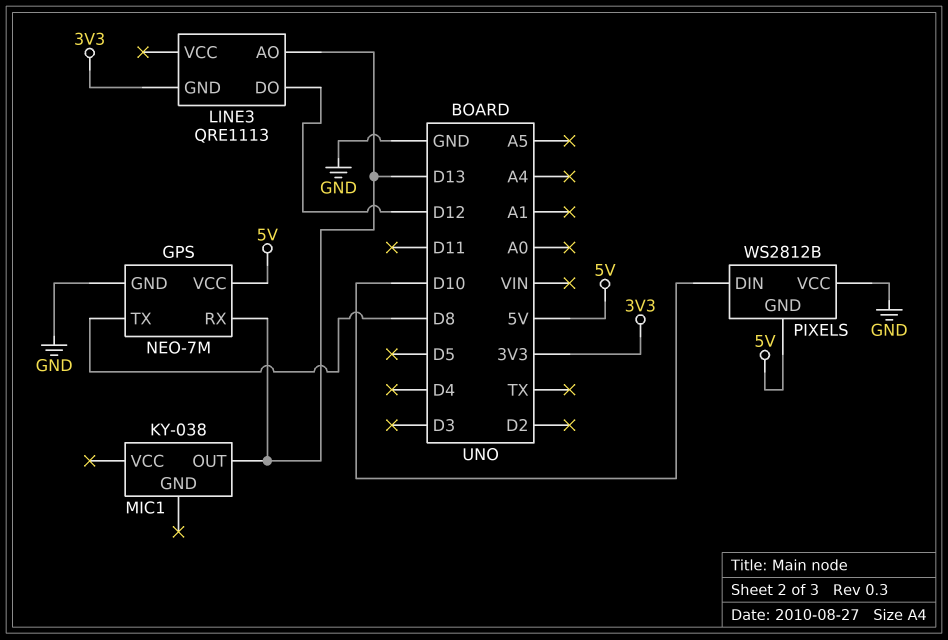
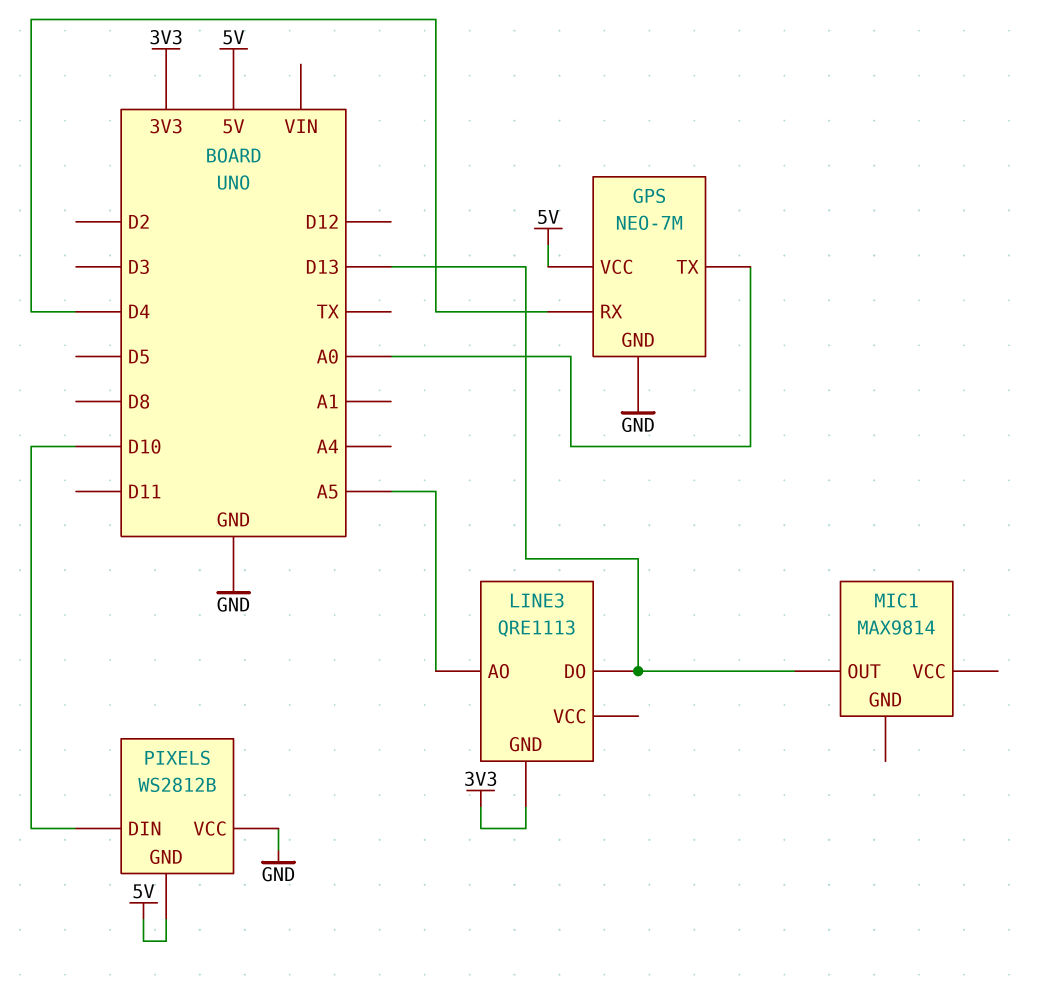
GPS pin RX: D13 -> D4
GPS pin TX: D8 -> A0
LINE3 pin AO: D13 -> A5
LINE3 pin DO: D12 -> D13
MIC1: KY-038 -> MAX9814

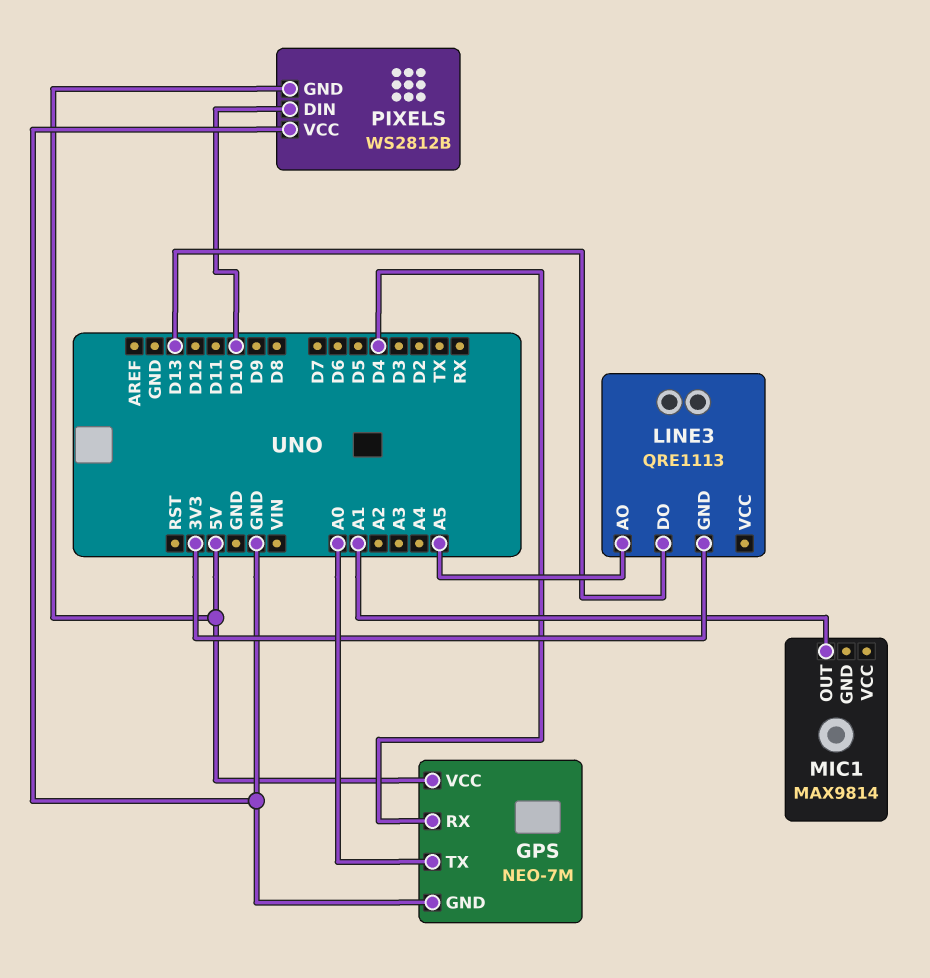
MIC1 pin OUT: D13 -> A1

